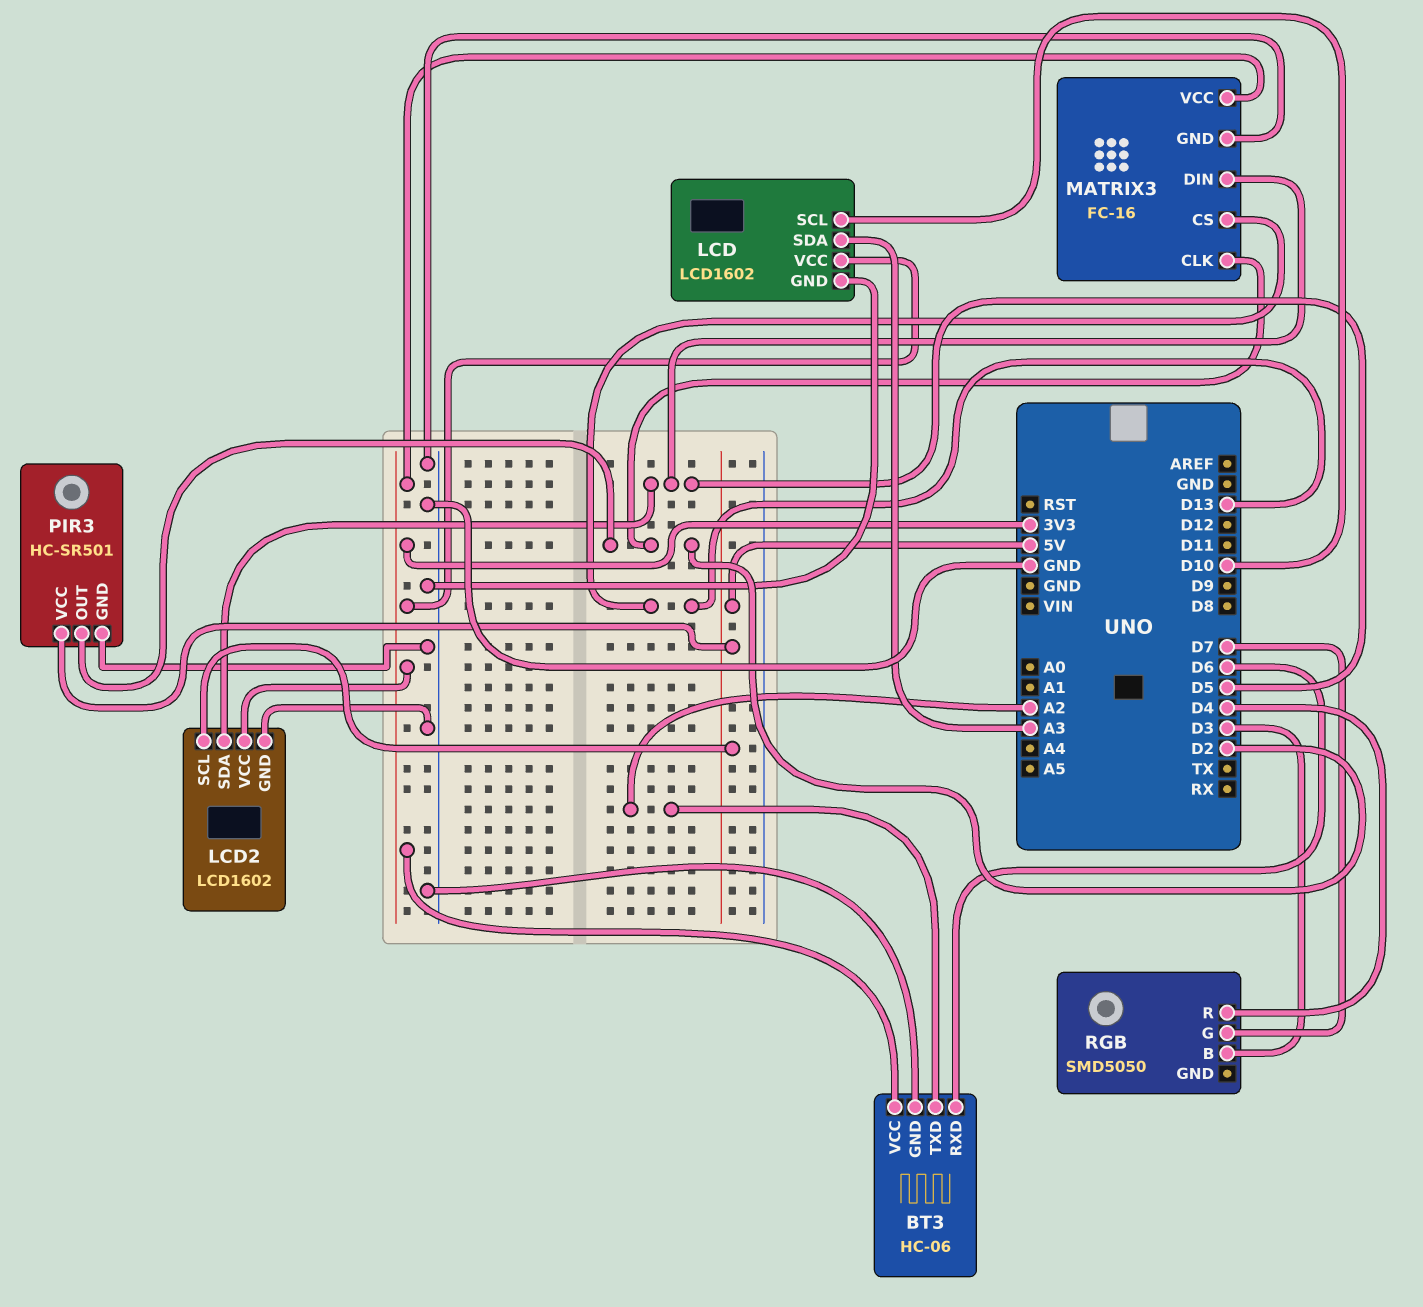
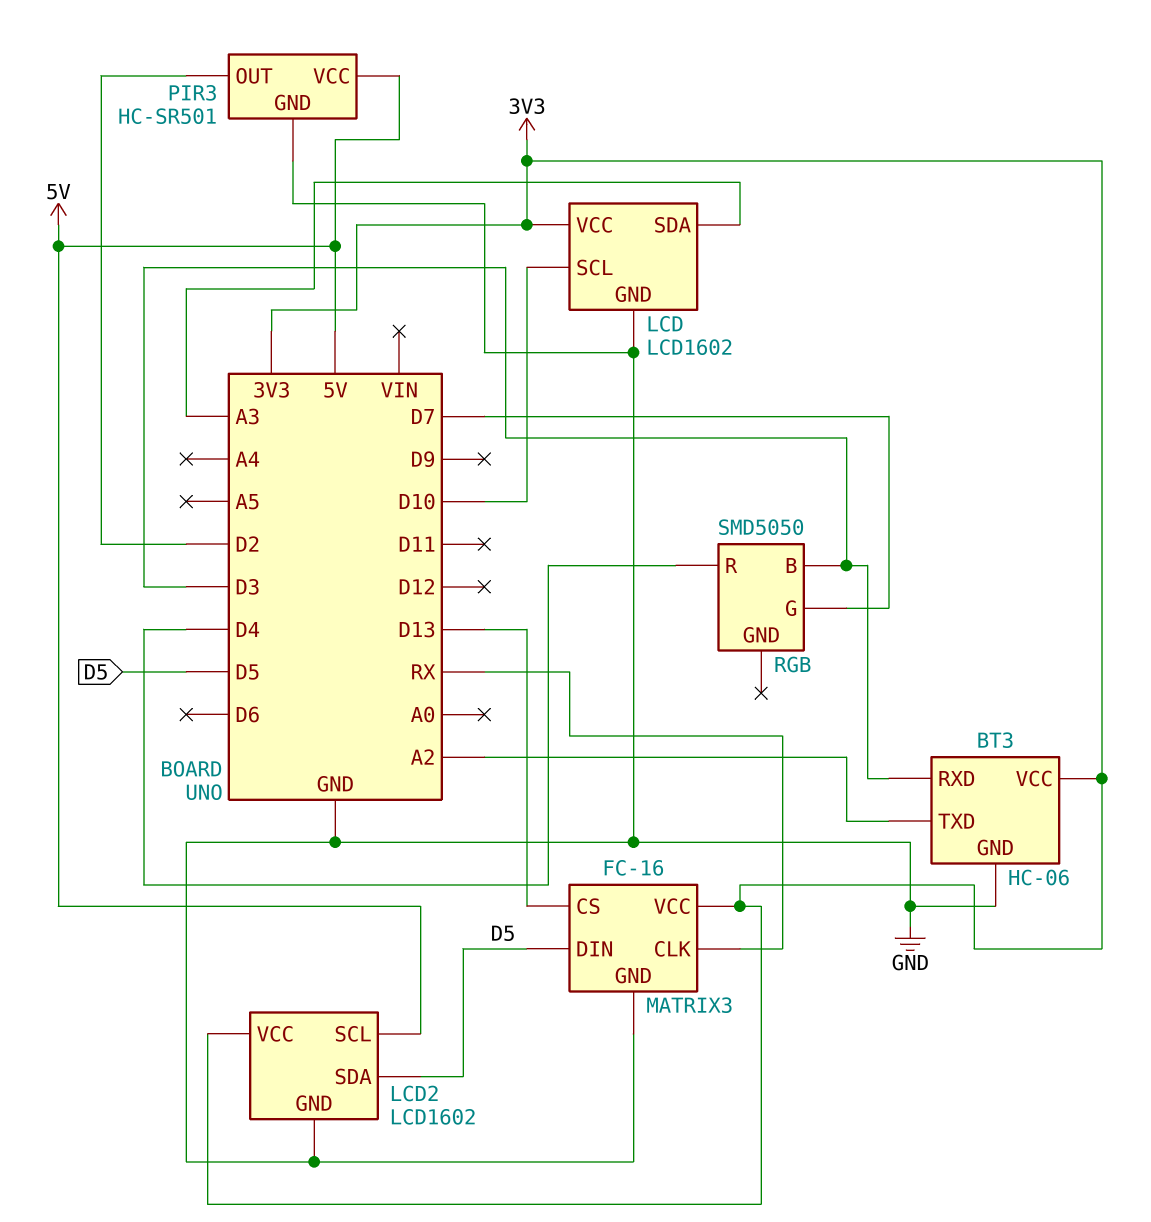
BT3 pin RXD: D6 -> D3
MATRIX3 pin CLK: D2 -> RX

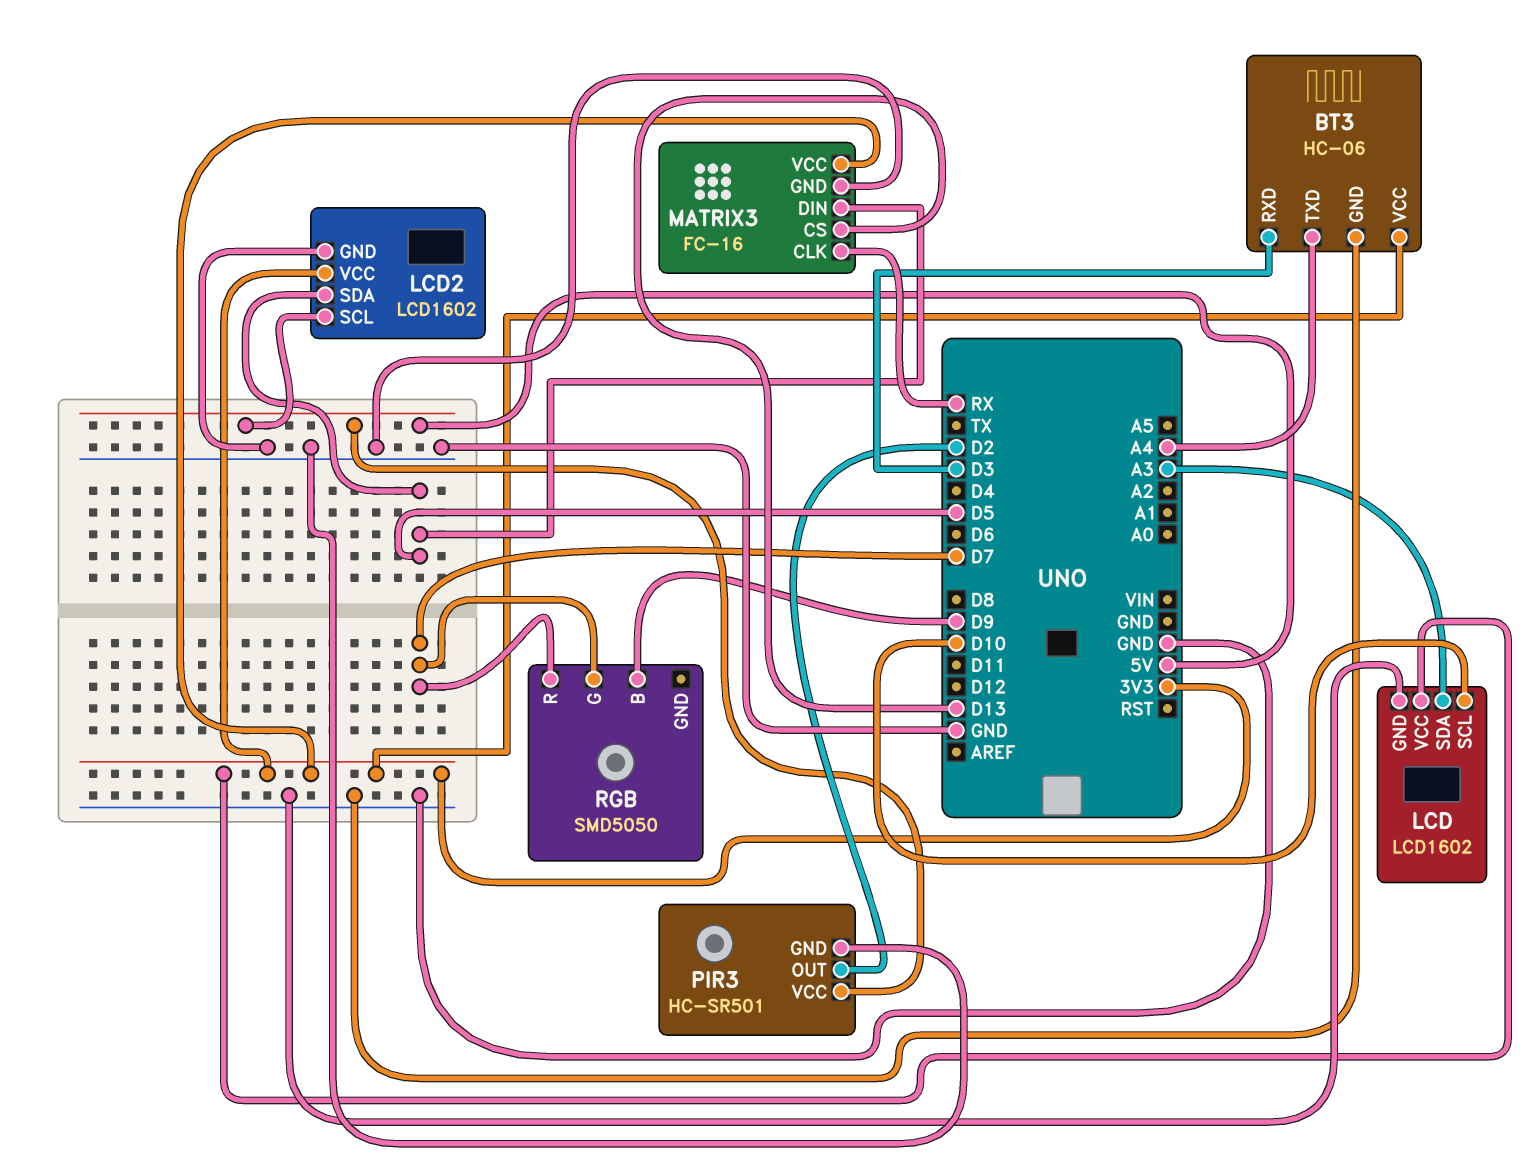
BT3 pin TXD: A2 -> A4
RGB pin B: D3 -> D9
RGB pin R: D4 -> D7

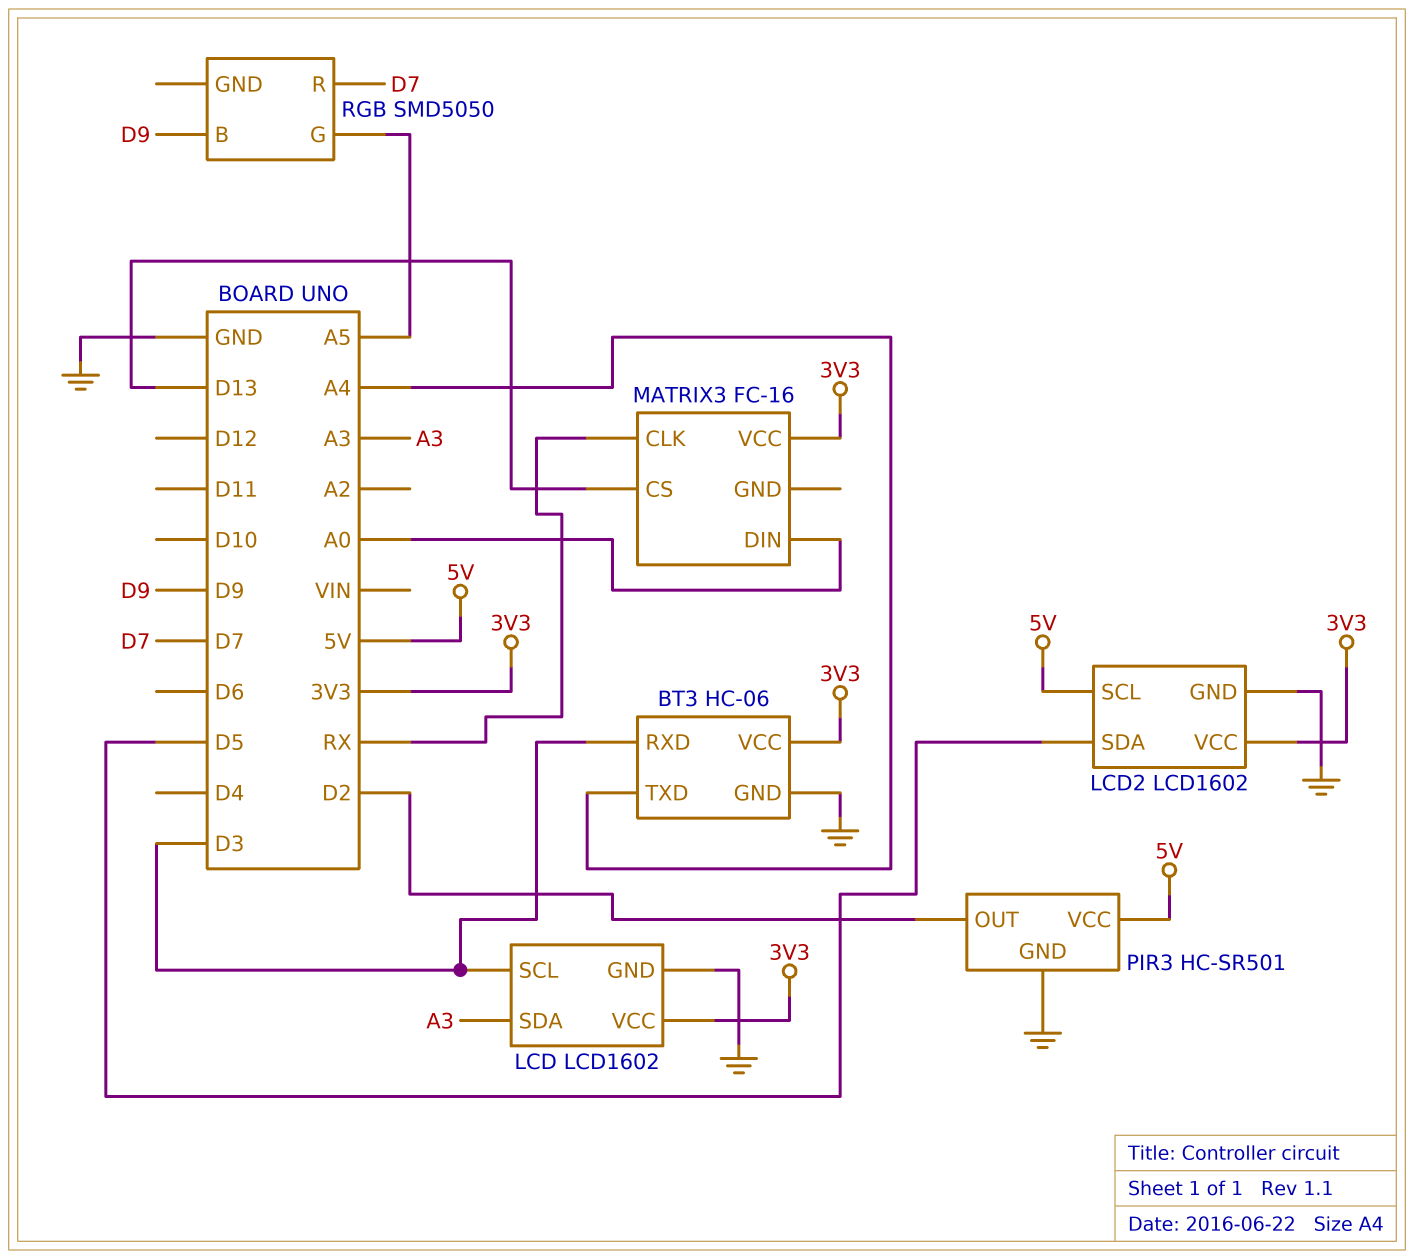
LCD pin SCL: D10 -> D3
MATRIX3 pin DIN: D5 -> A0
MATRIX3 pin GND: GND -> none
RGB pin G: D7 -> A5

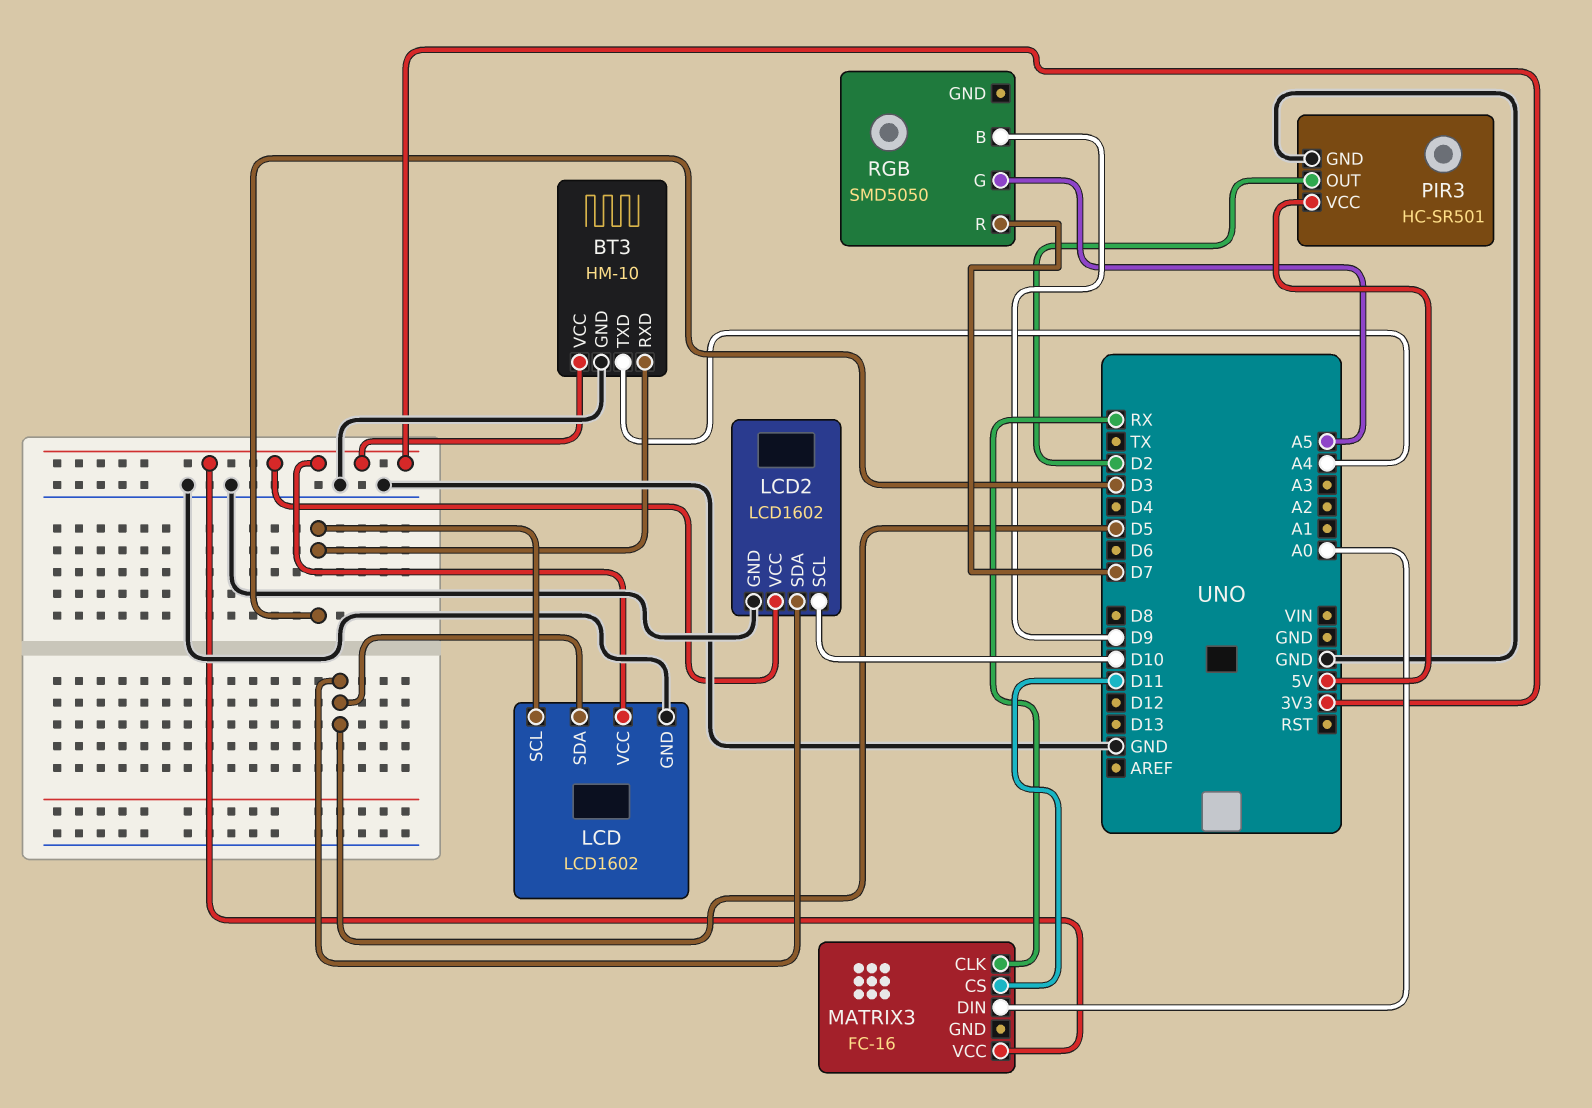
BT3: HC-06 -> HM-10
LCD pin SDA: A3 -> D5
LCD2 pin SCL: 5V -> D10
MATRIX3 pin CS: D13 -> D11

